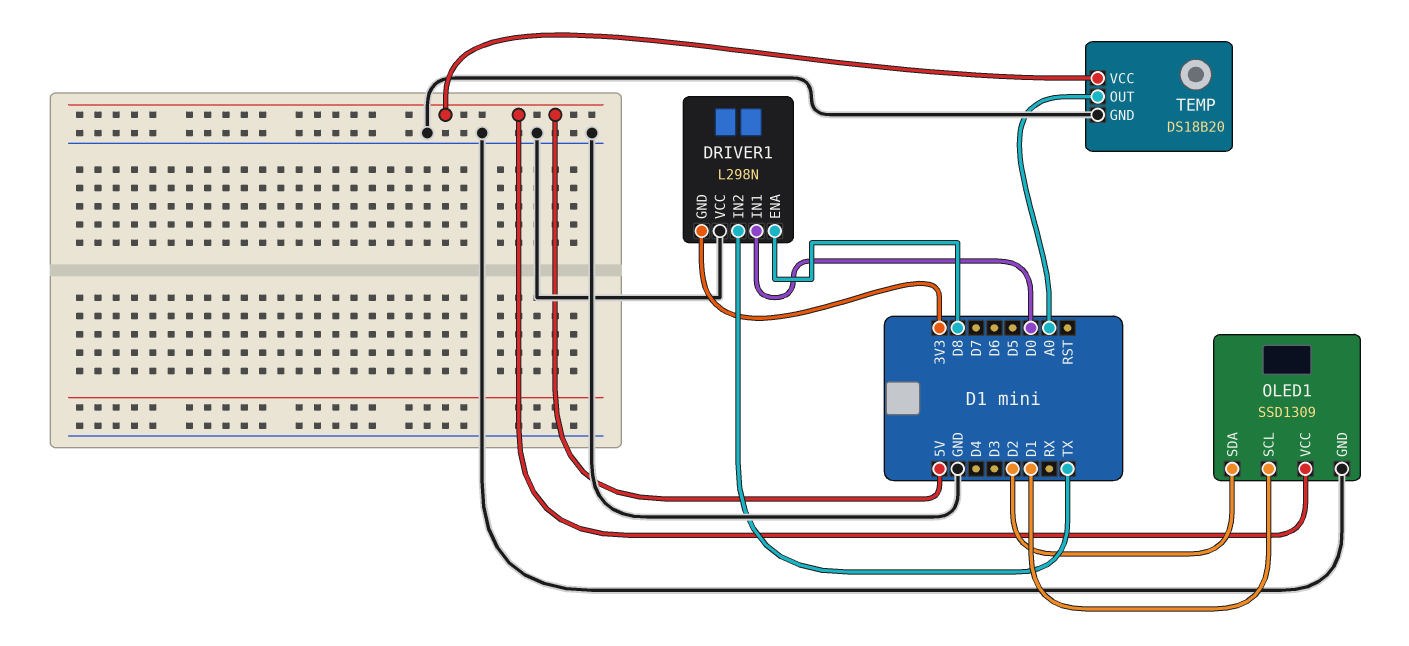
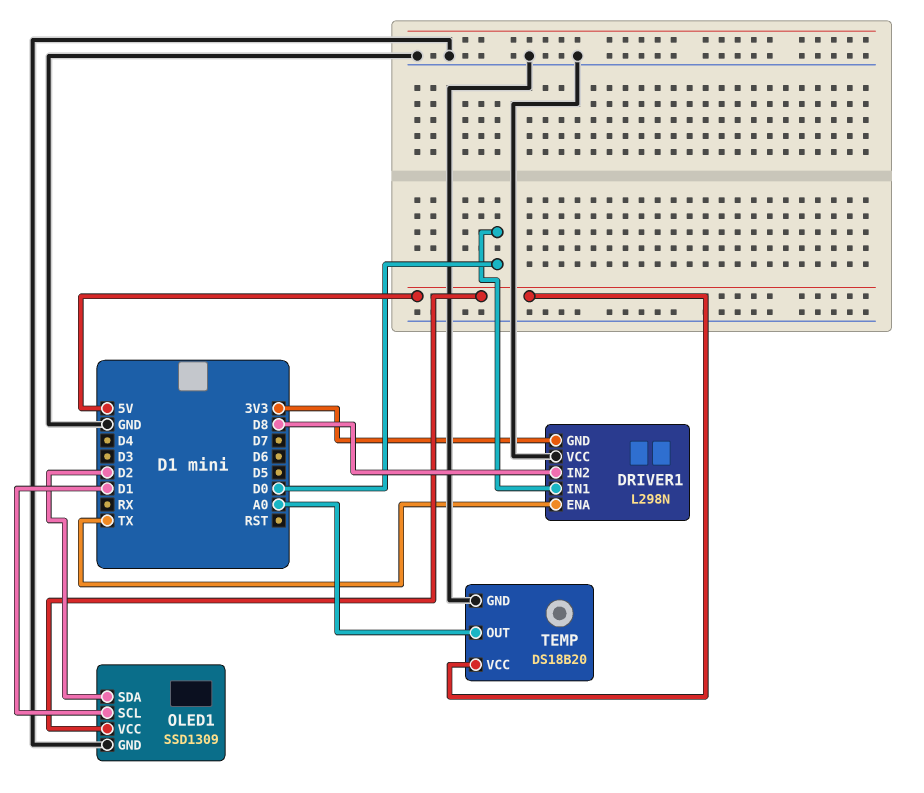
DRIVER1 pin ENA: D8 -> TX
DRIVER1 pin IN2: TX -> D8

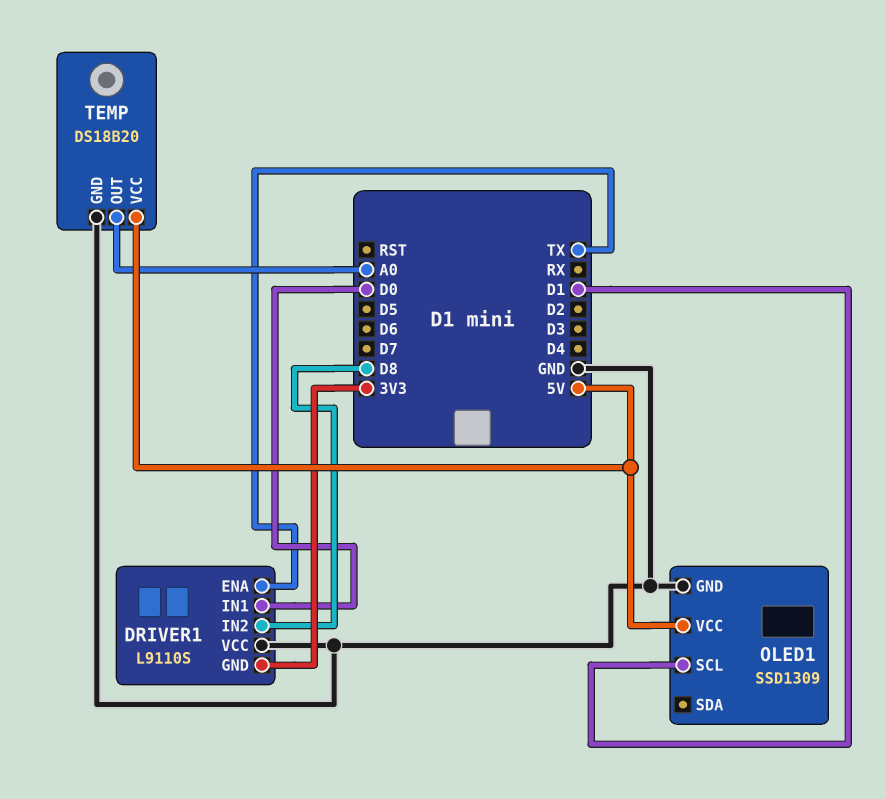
DRIVER1: L298N -> L9110S
OLED1 pin SDA: D2 -> none

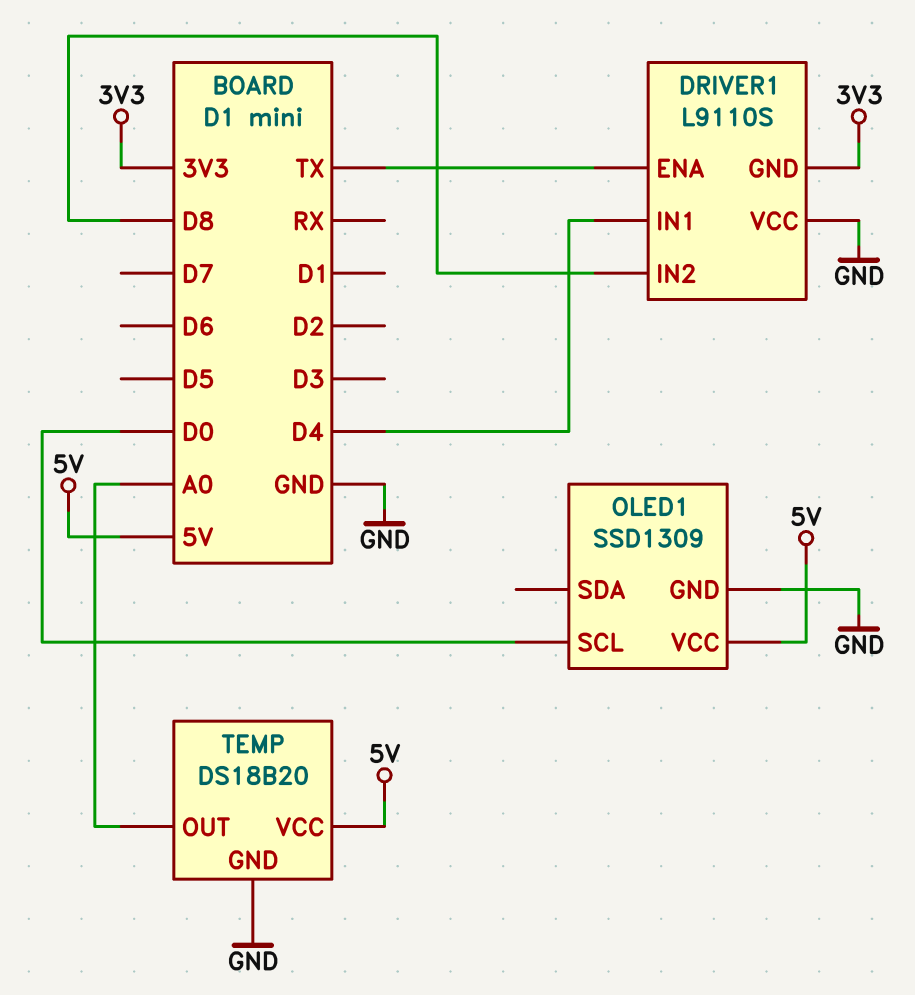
DRIVER1 pin IN1: D0 -> D4
OLED1 pin SCL: D1 -> D0

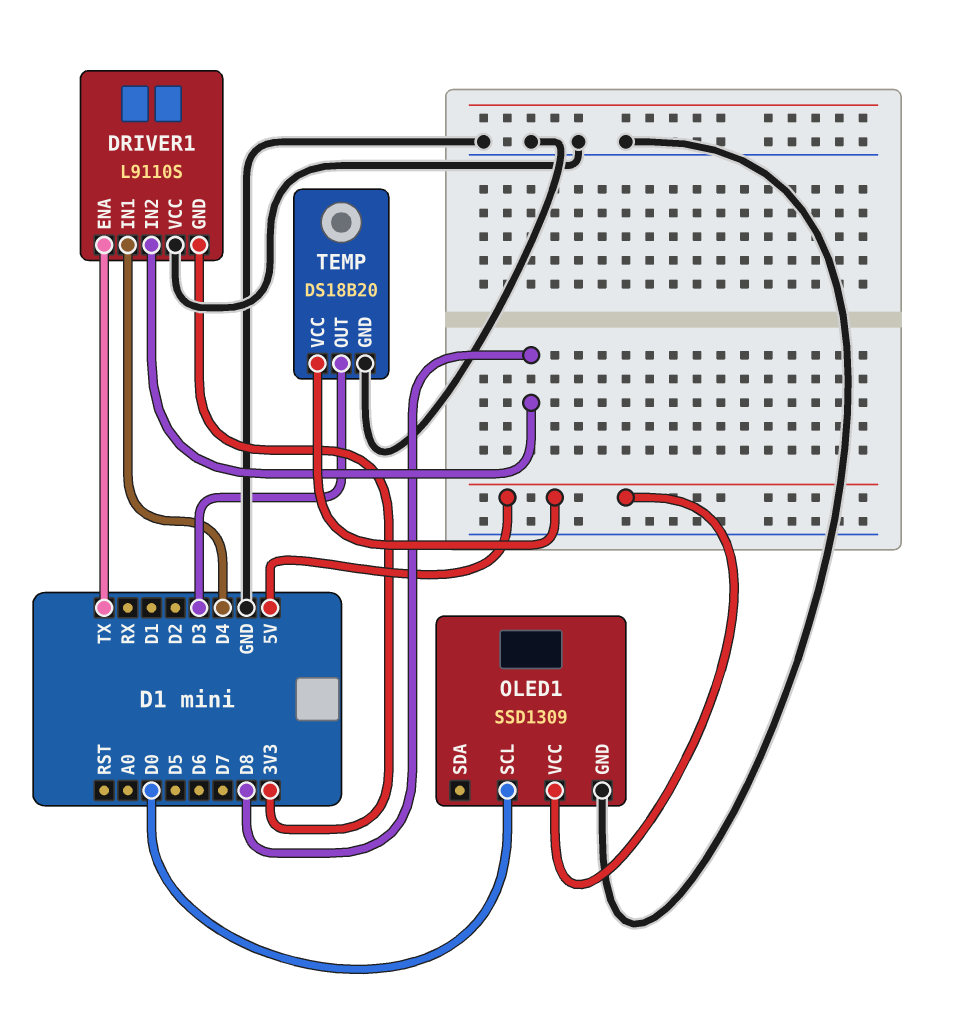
TEMP pin OUT: A0 -> D3

